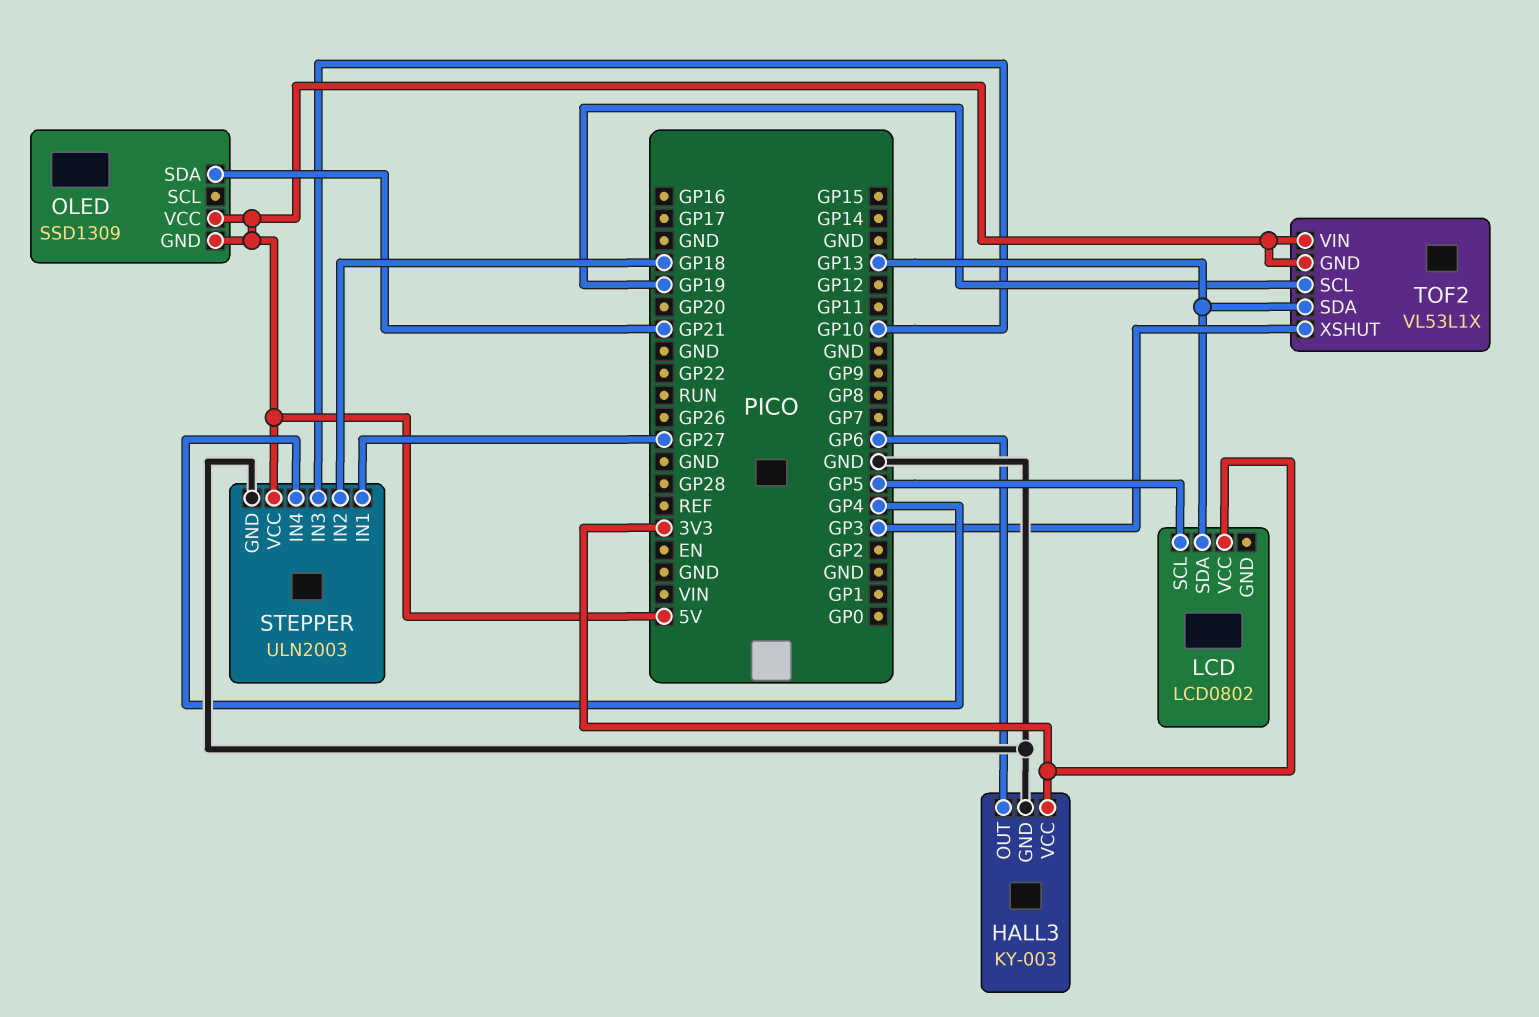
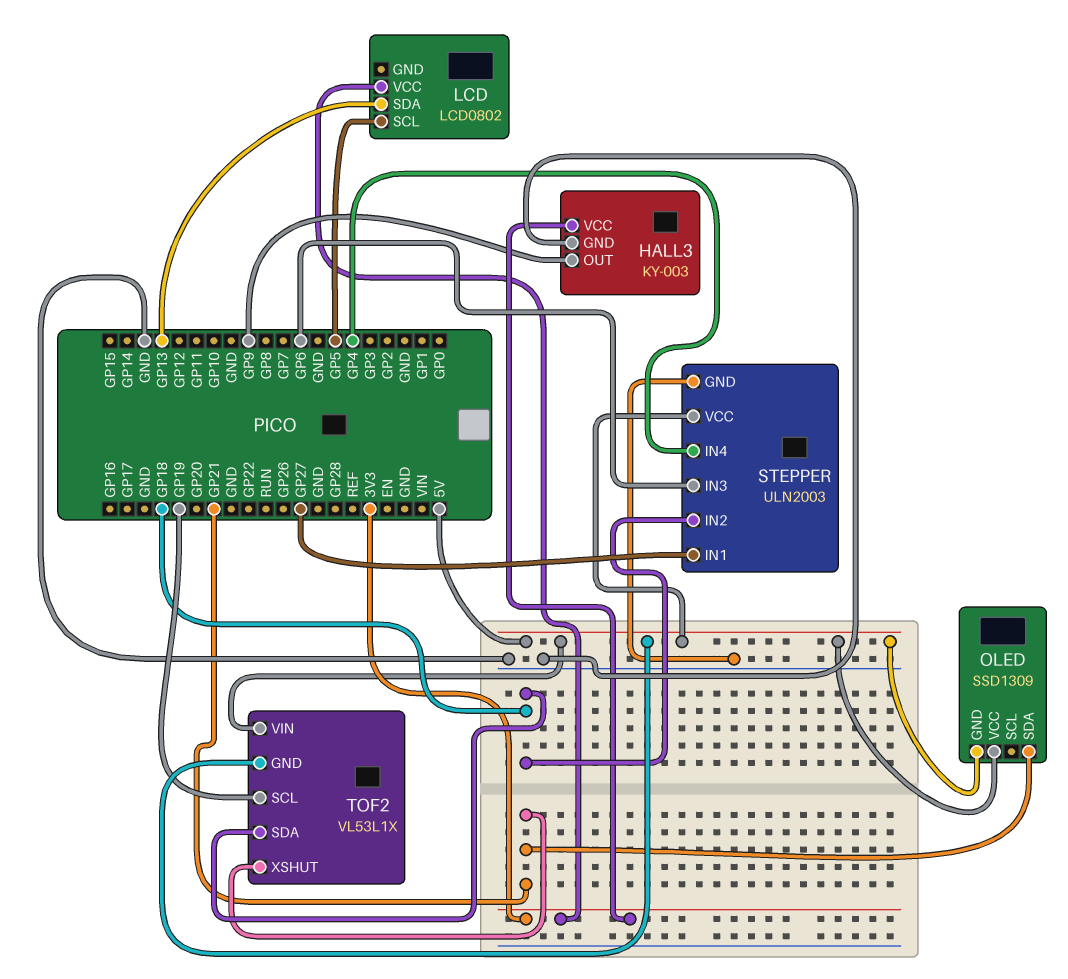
HALL3 pin OUT: GP6 -> GP9
STEPPER pin IN3: GP10 -> GP6
TOF2 pin SDA: GP13 -> GP18
TOF2 pin XSHUT: GP3 -> GP21

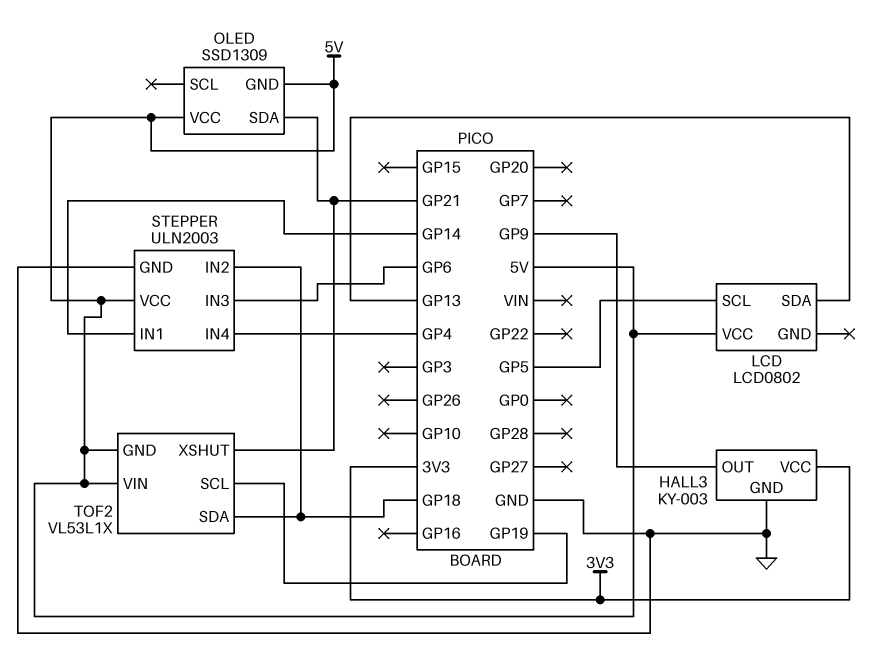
LCD pin VCC: 3V3 -> 5V
STEPPER pin IN1: GP27 -> GP14

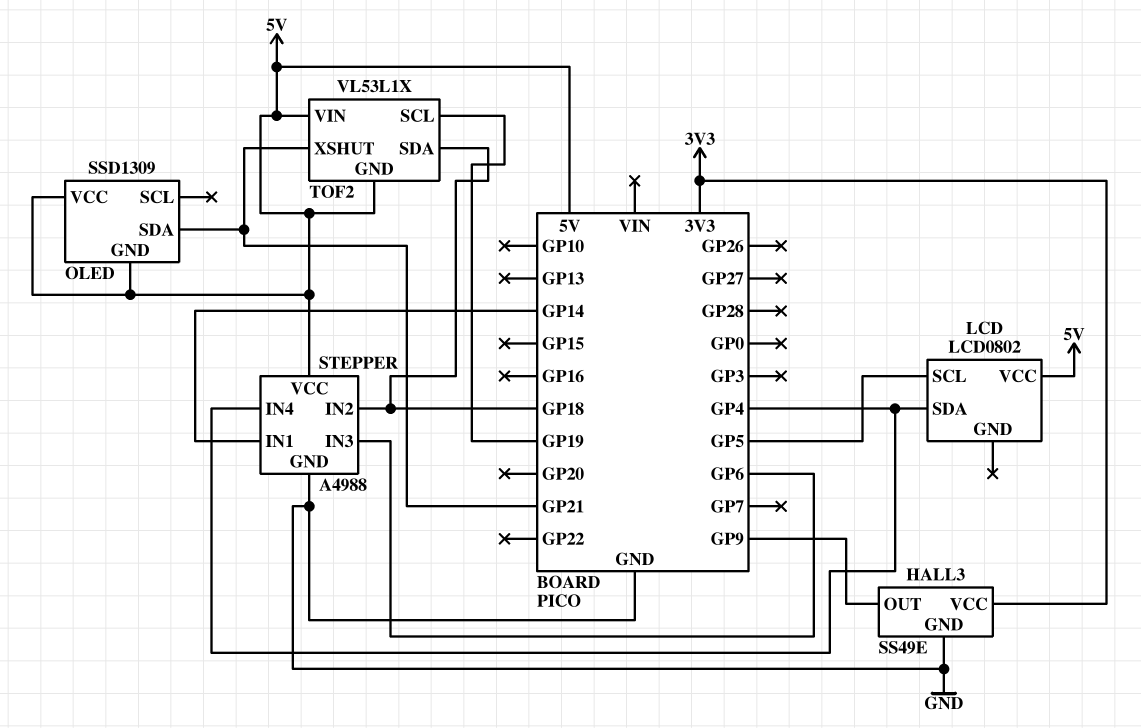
HALL3: KY-003 -> SS49E
LCD pin SDA: GP13 -> GP4
STEPPER: ULN2003 -> A4988

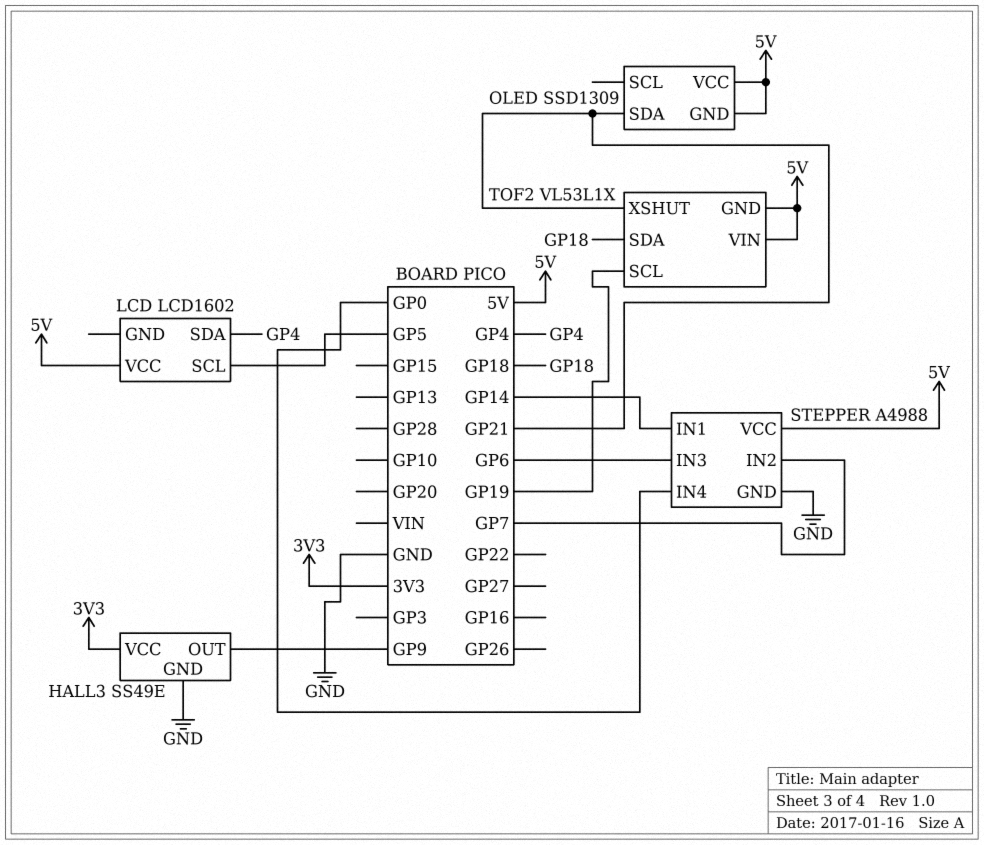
LCD: LCD0802 -> LCD1602
STEPPER pin IN2: GP18 -> GP7
STEPPER pin IN4: GP4 -> GP0

